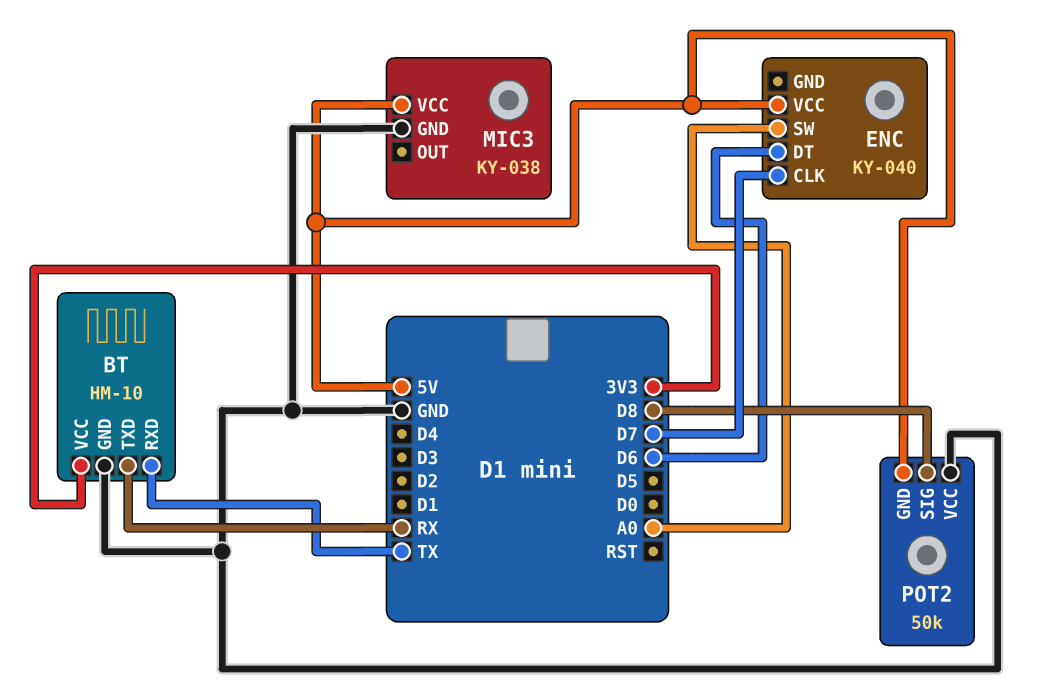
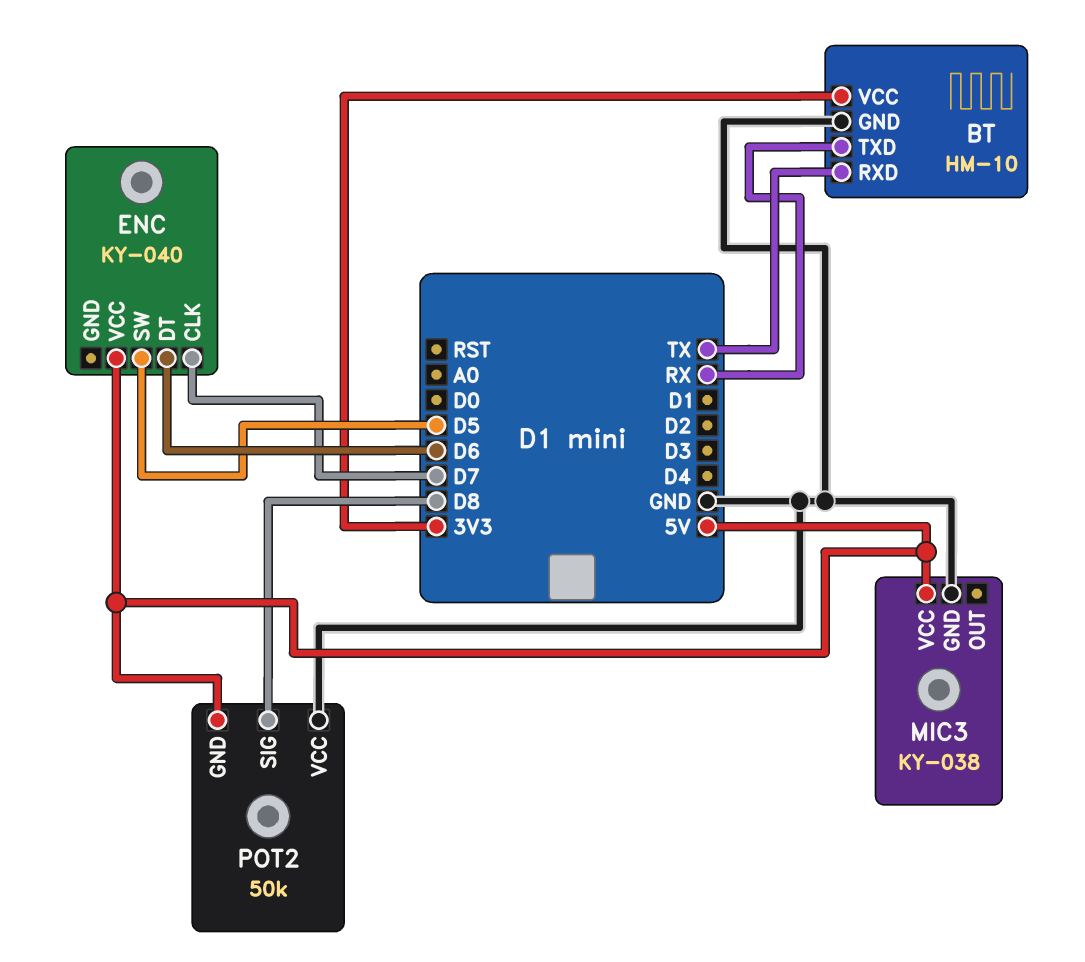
ENC pin SW: A0 -> D5

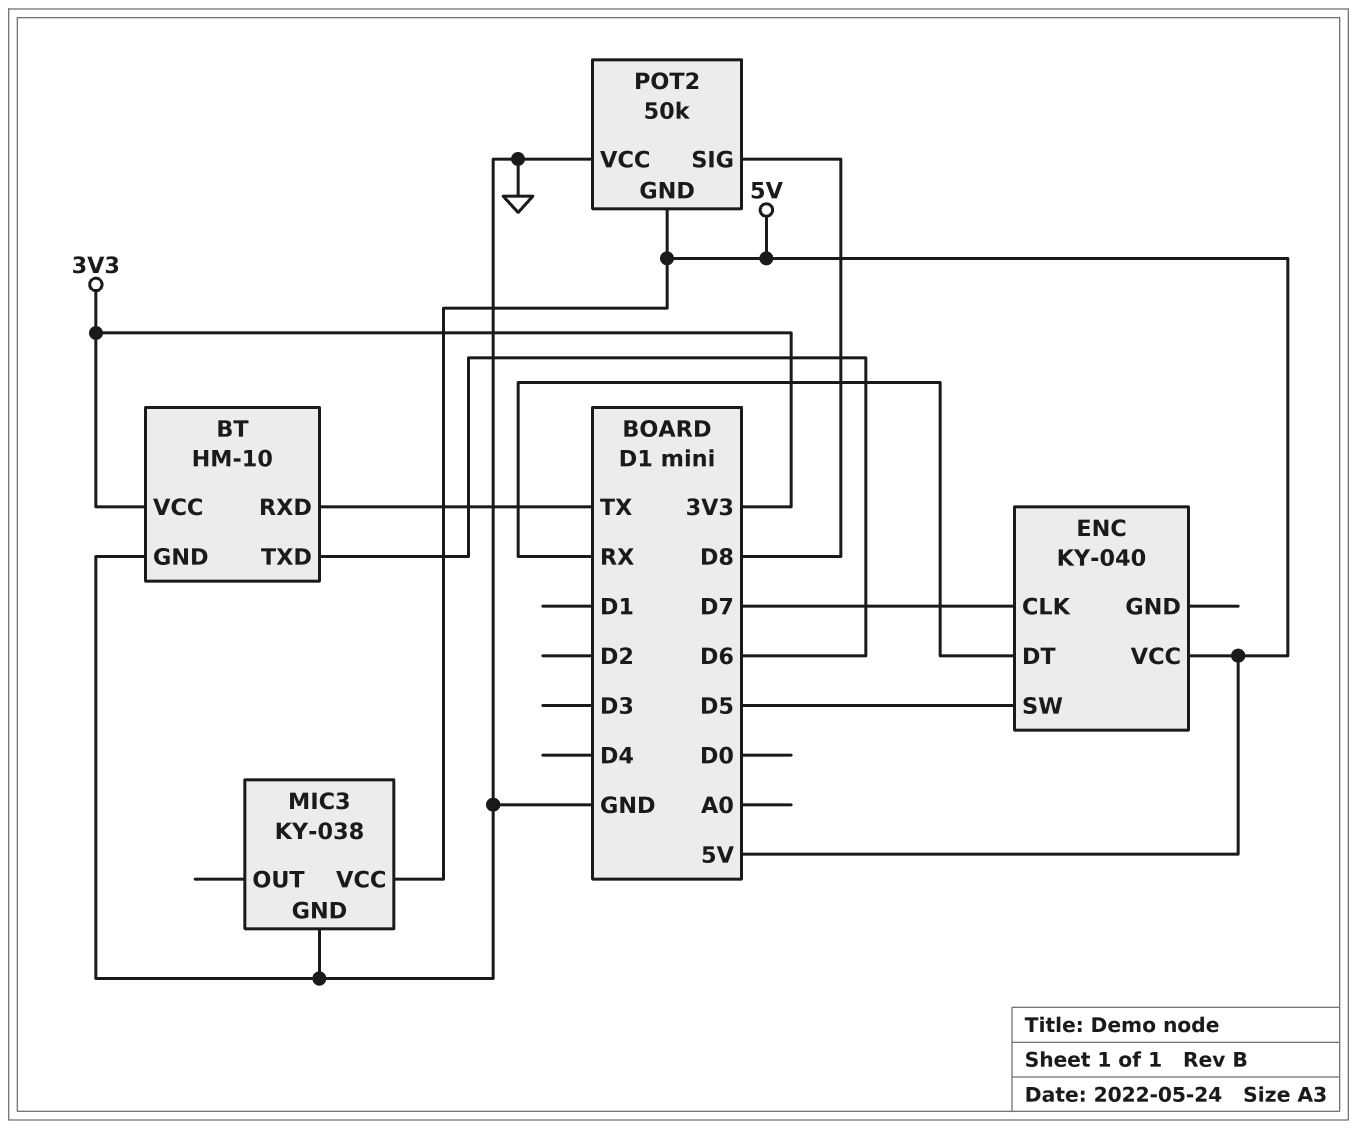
BT pin TXD: RX -> D6
ENC pin DT: D6 -> RX

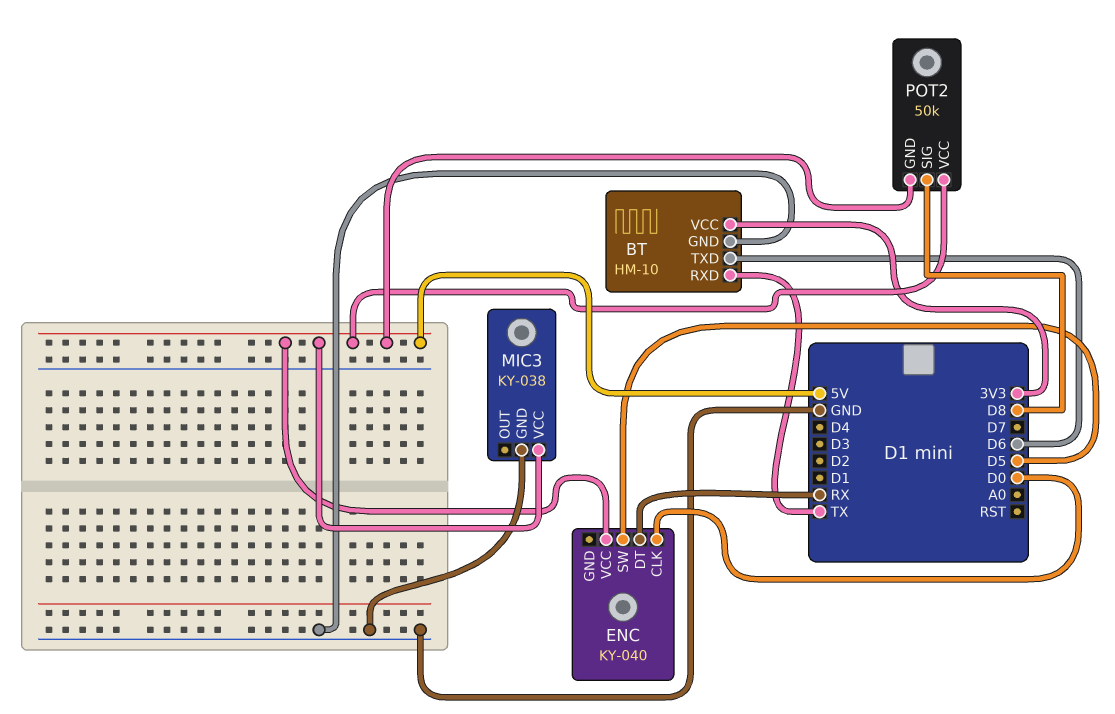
ENC pin CLK: D7 -> D0
POT2 pin VCC: GND -> 5V

